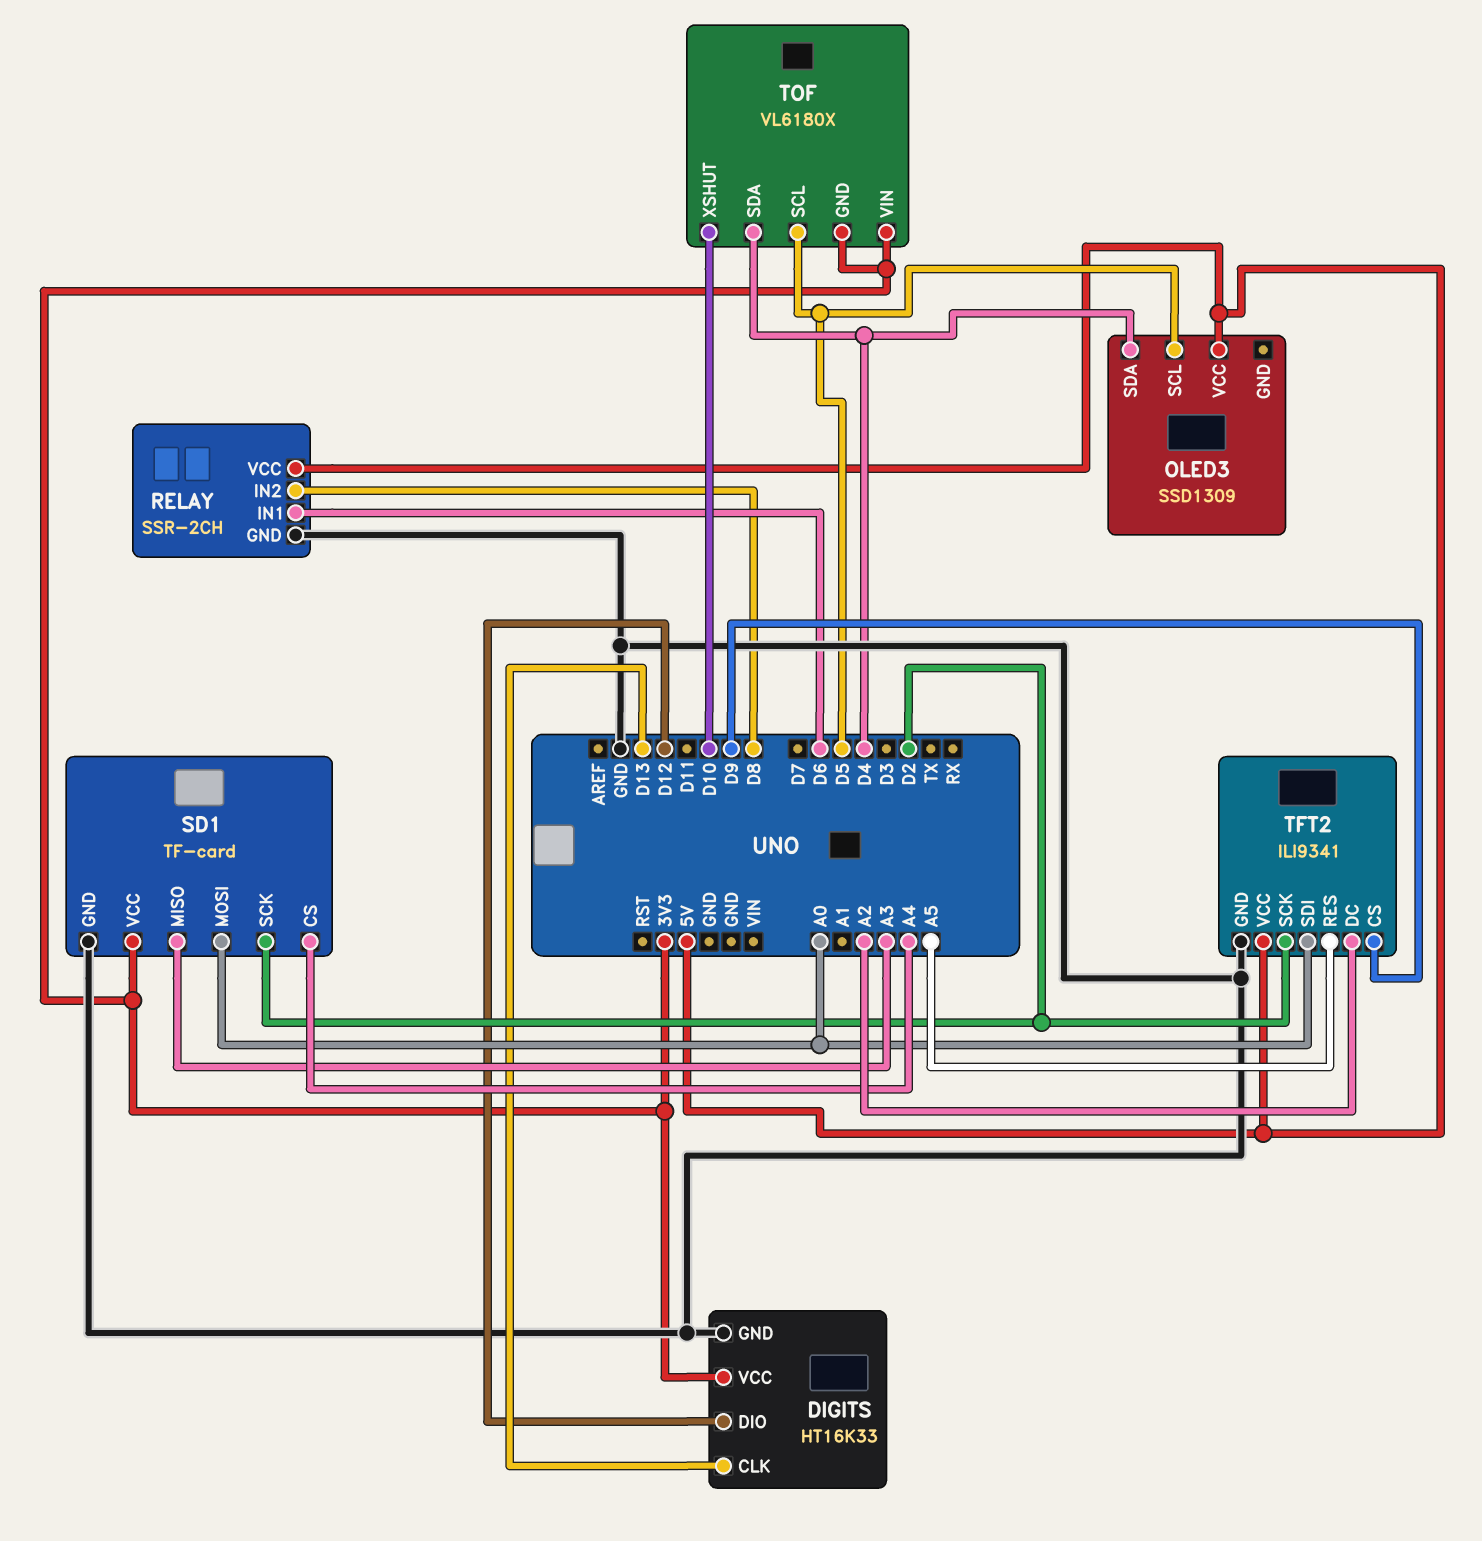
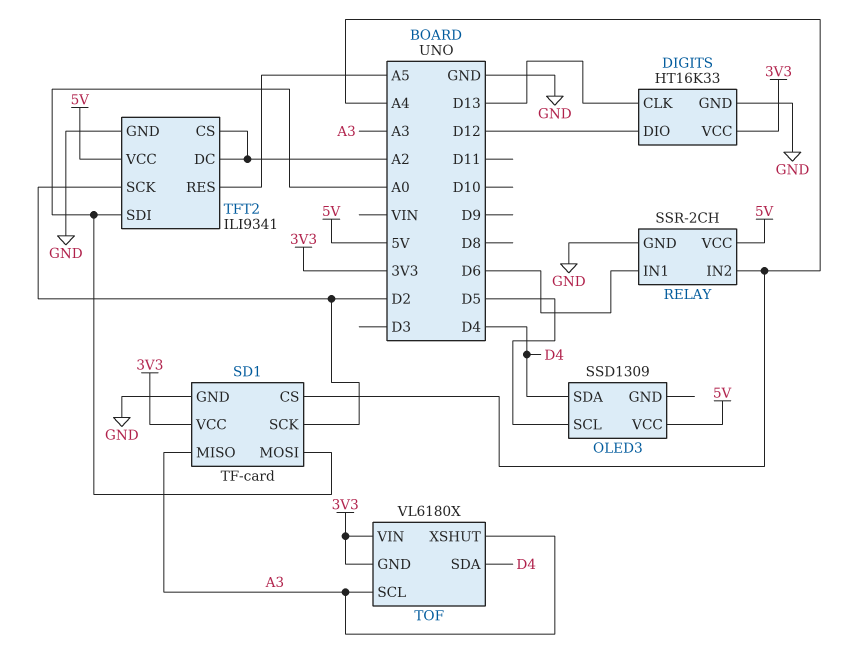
RELAY pin IN2: D8 -> A4
TFT2 pin CS: D9 -> A2
TOF pin SCL: D5 -> A3
TOF pin XSHUT: D10 -> A3

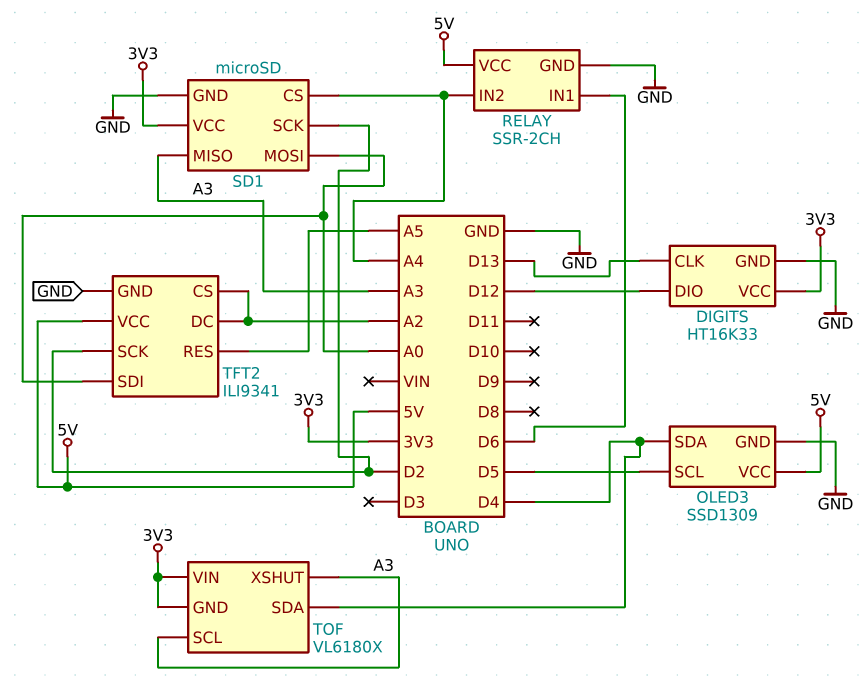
OLED3 pin GND: none -> GND
SD1: TF-card -> microSD

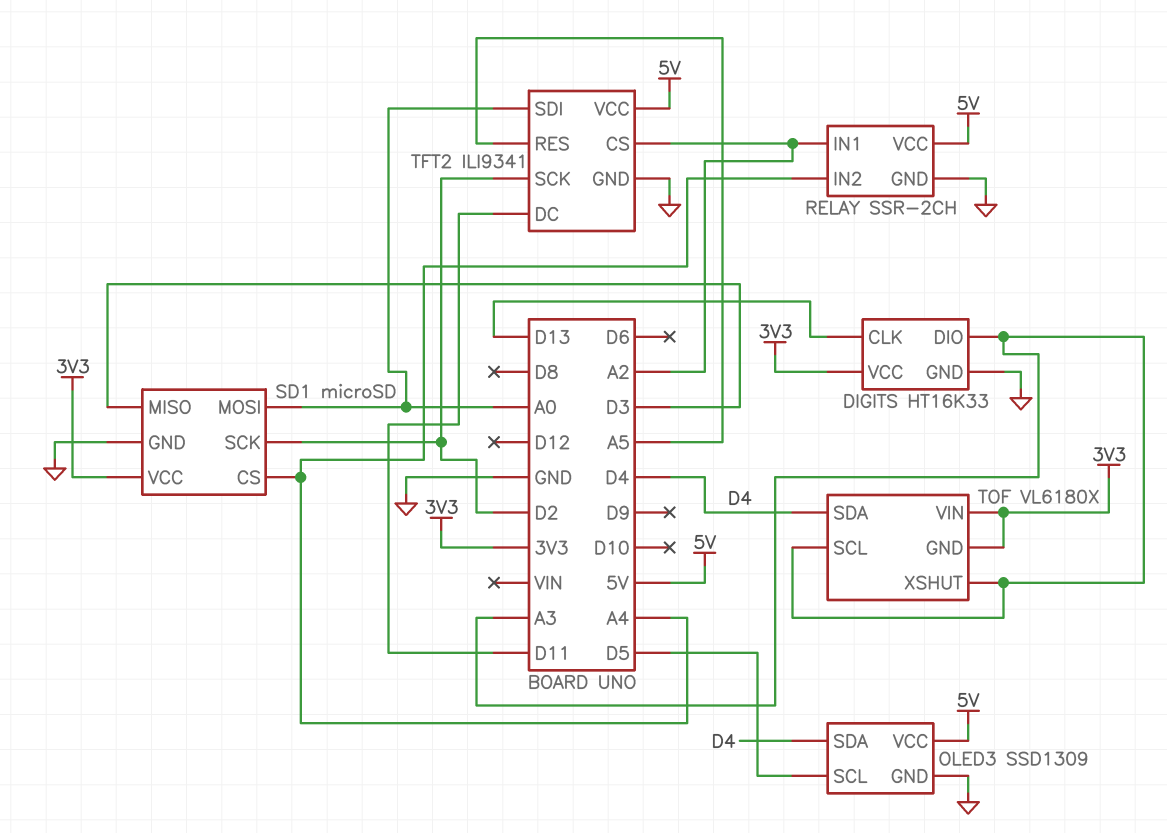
DIGITS pin DIO: D12 -> A3
RELAY pin IN1: D6 -> A2
SD1 pin MISO: A3 -> D3
TFT2 pin DC: A2 -> D11

